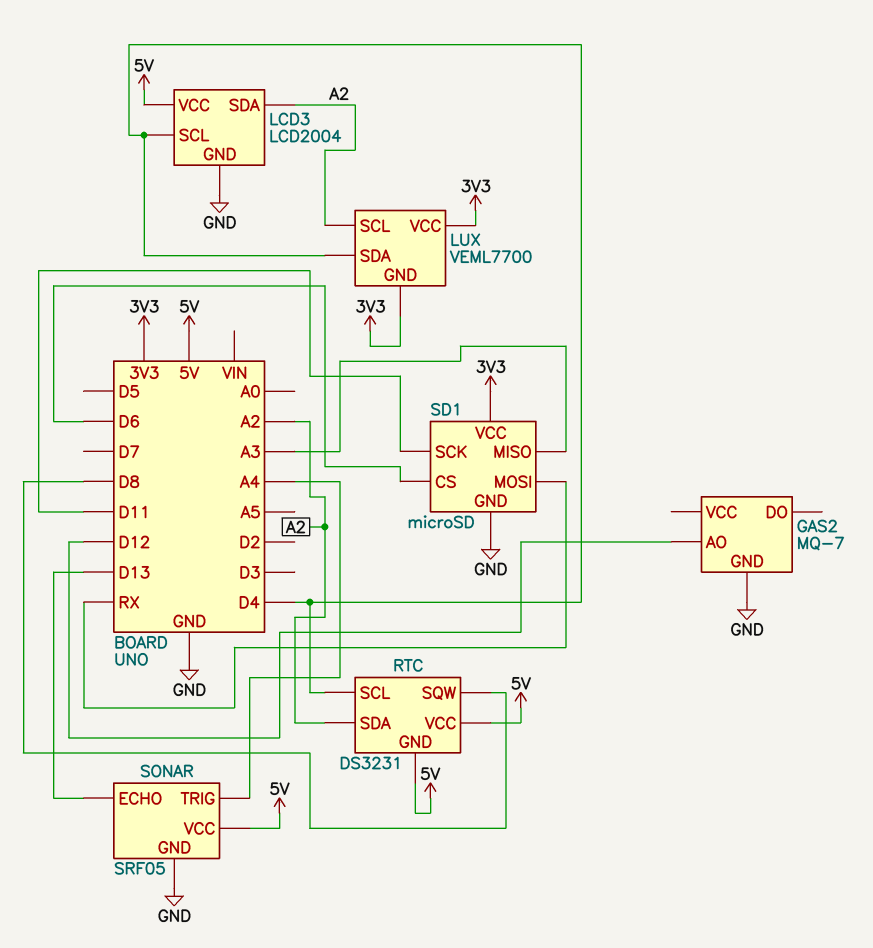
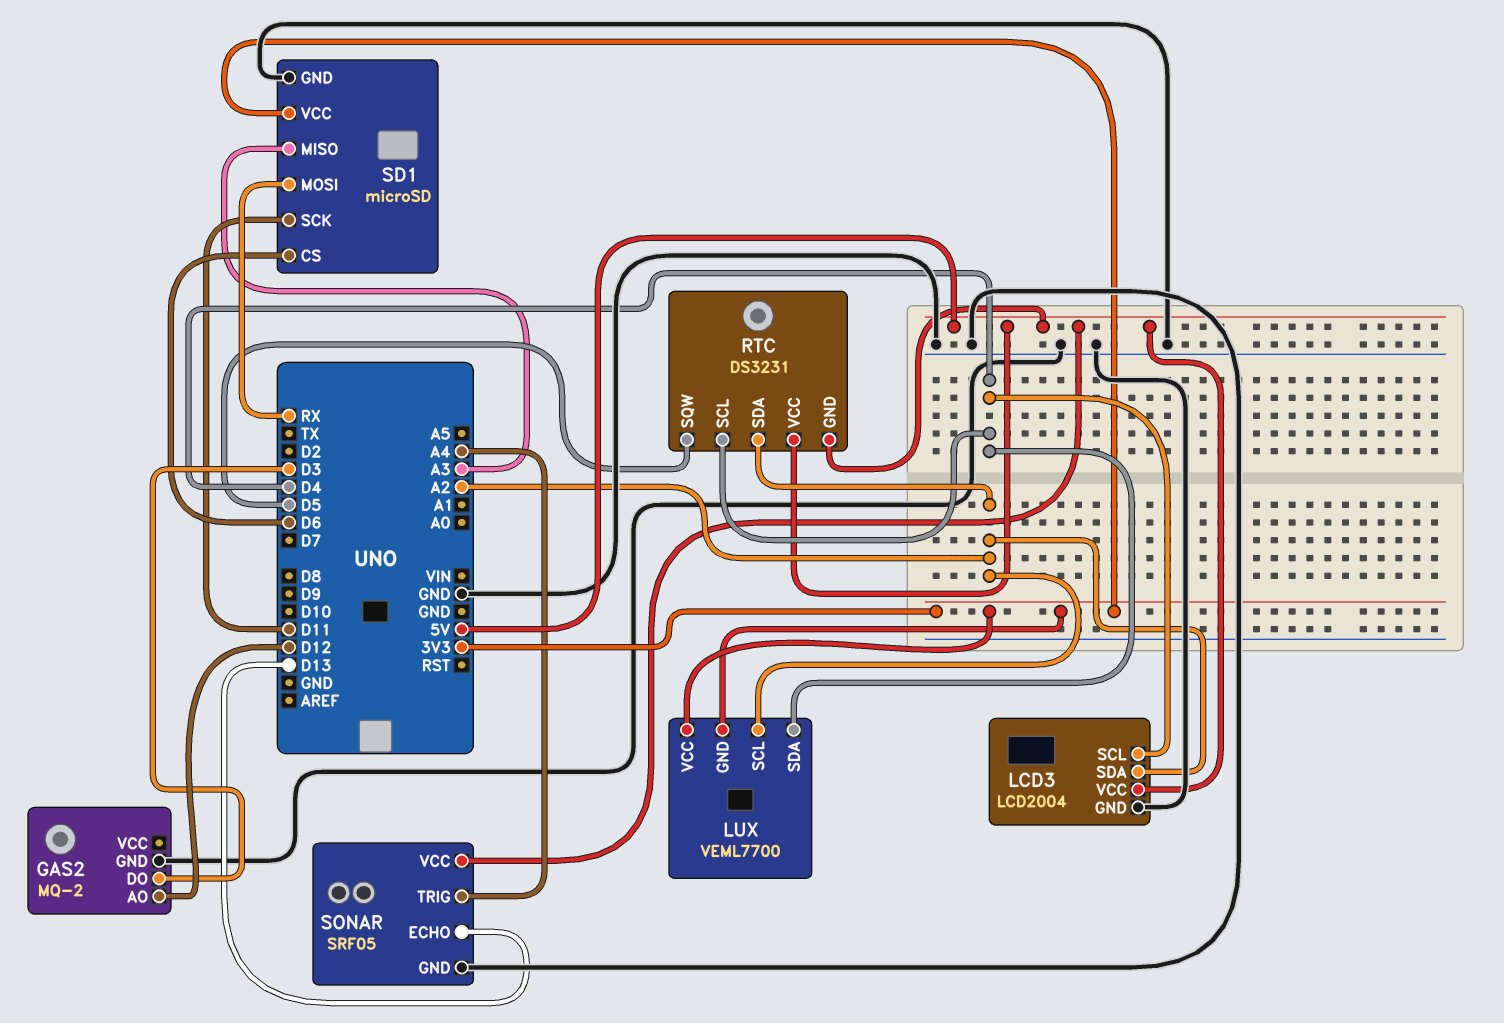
GAS2: MQ-7 -> MQ-2
GAS2 pin DO: none -> D3
RTC pin SQW: D8 -> D5

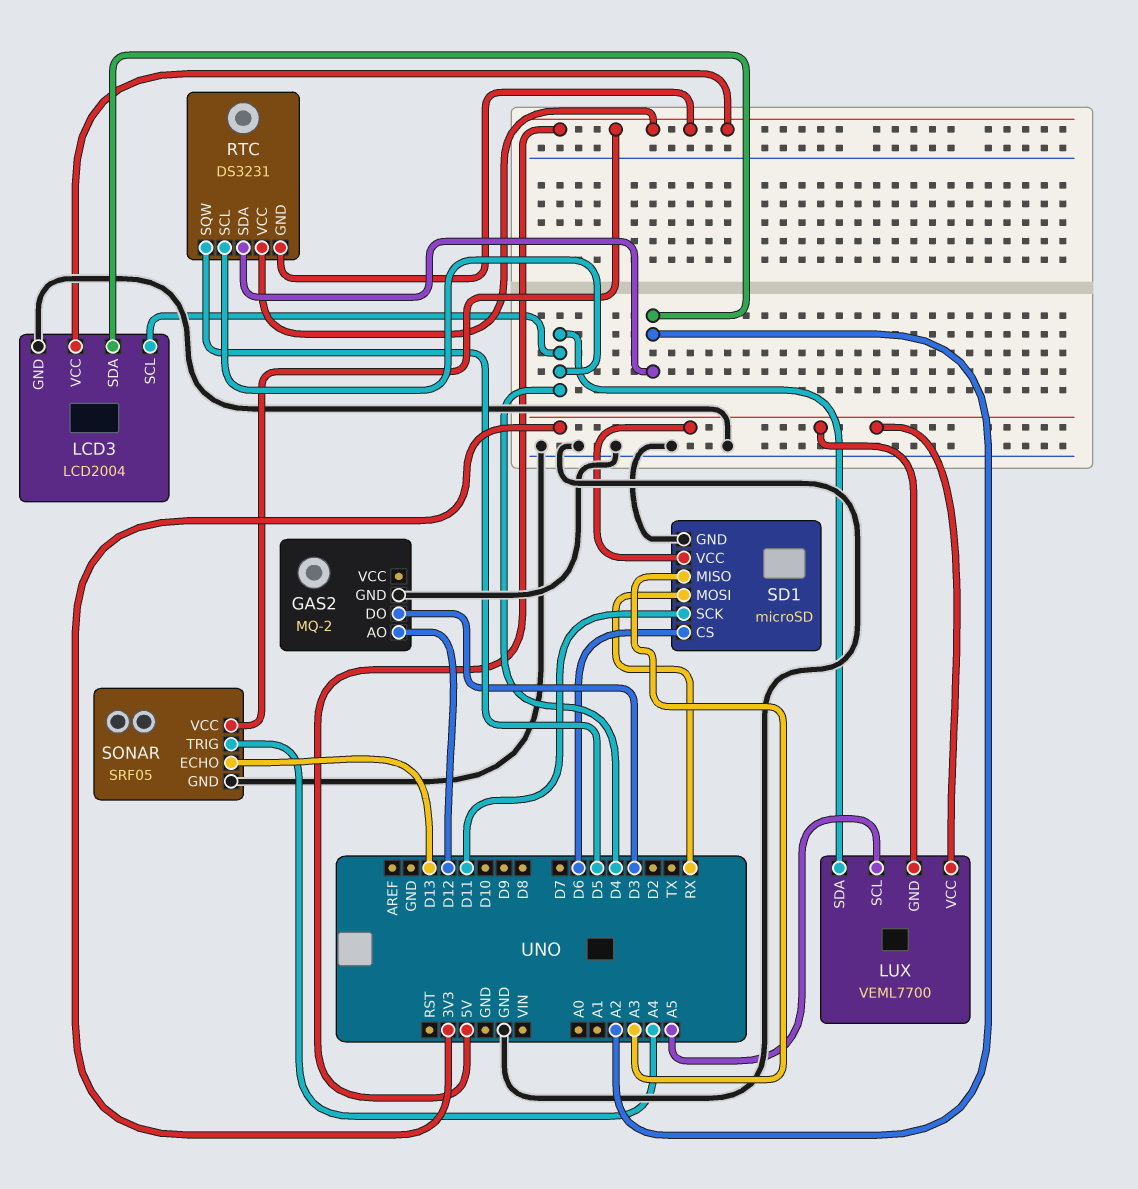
LUX pin SCL: A2 -> A5

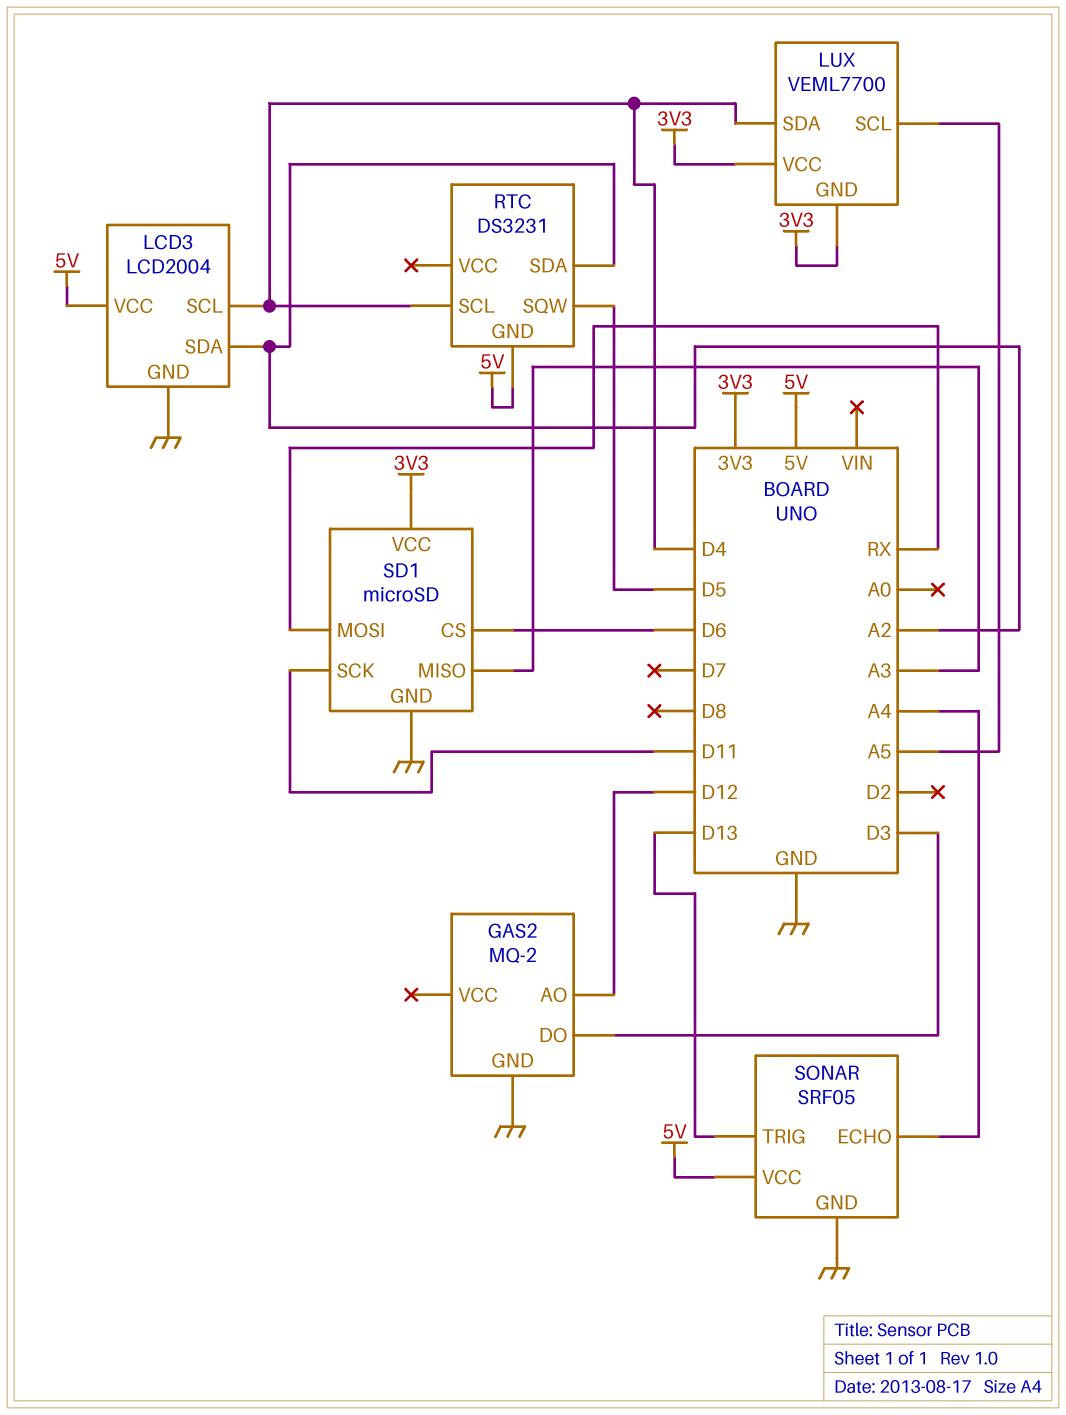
RTC pin VCC: 5V -> none
SONAR pin ECHO: D13 -> A4
SONAR pin TRIG: A4 -> D13

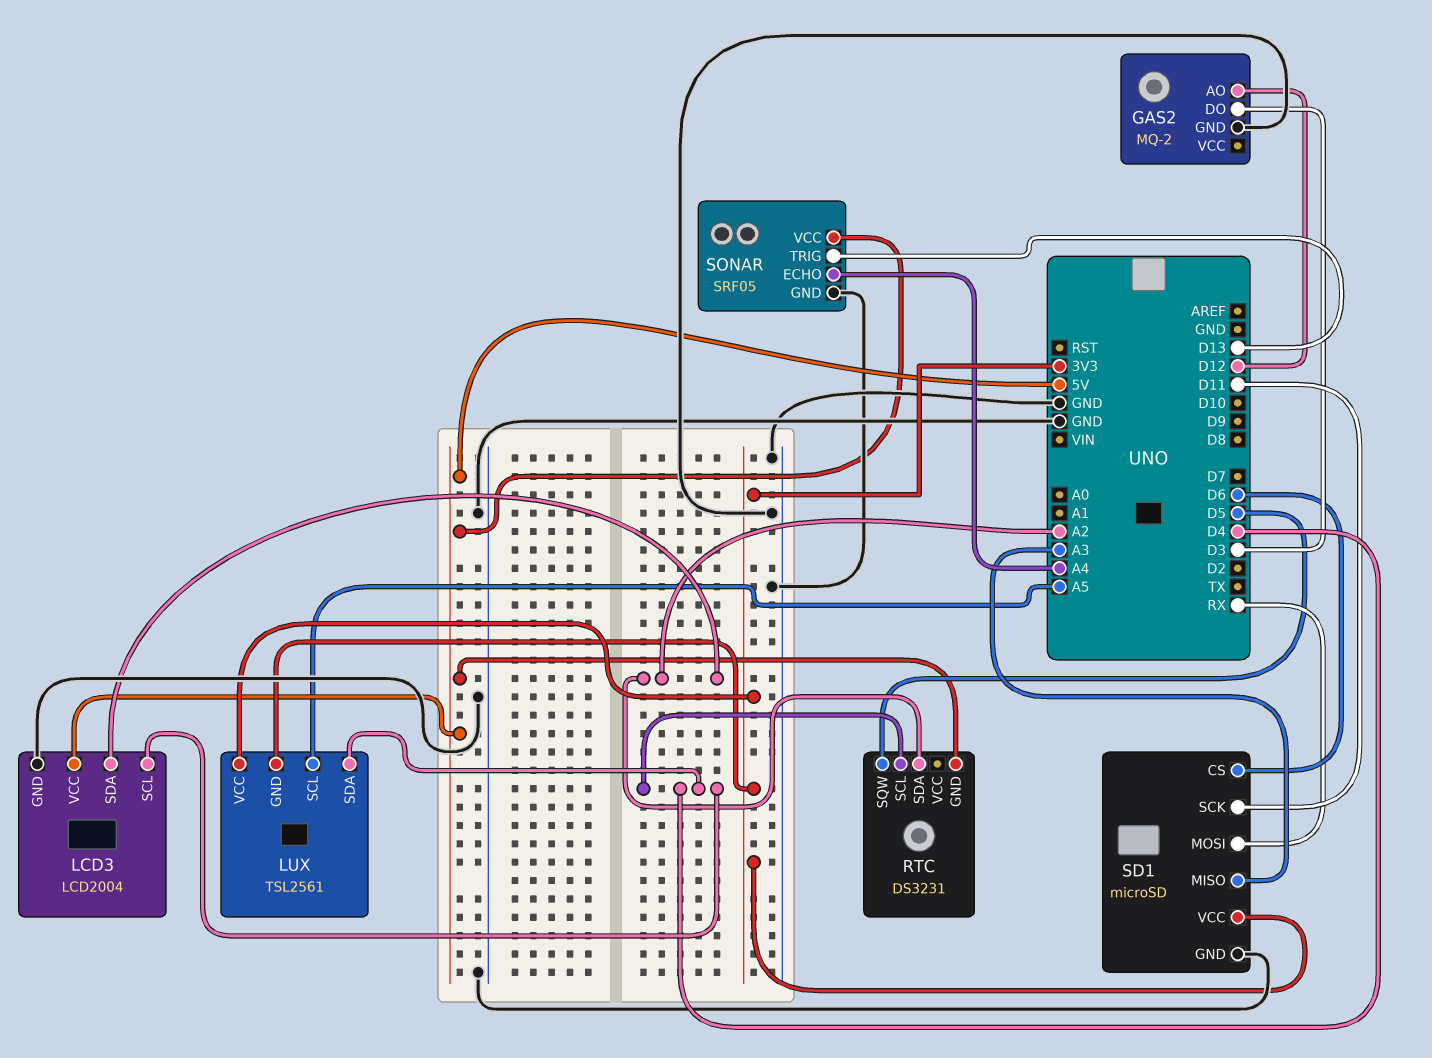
LUX: VEML7700 -> TSL2561

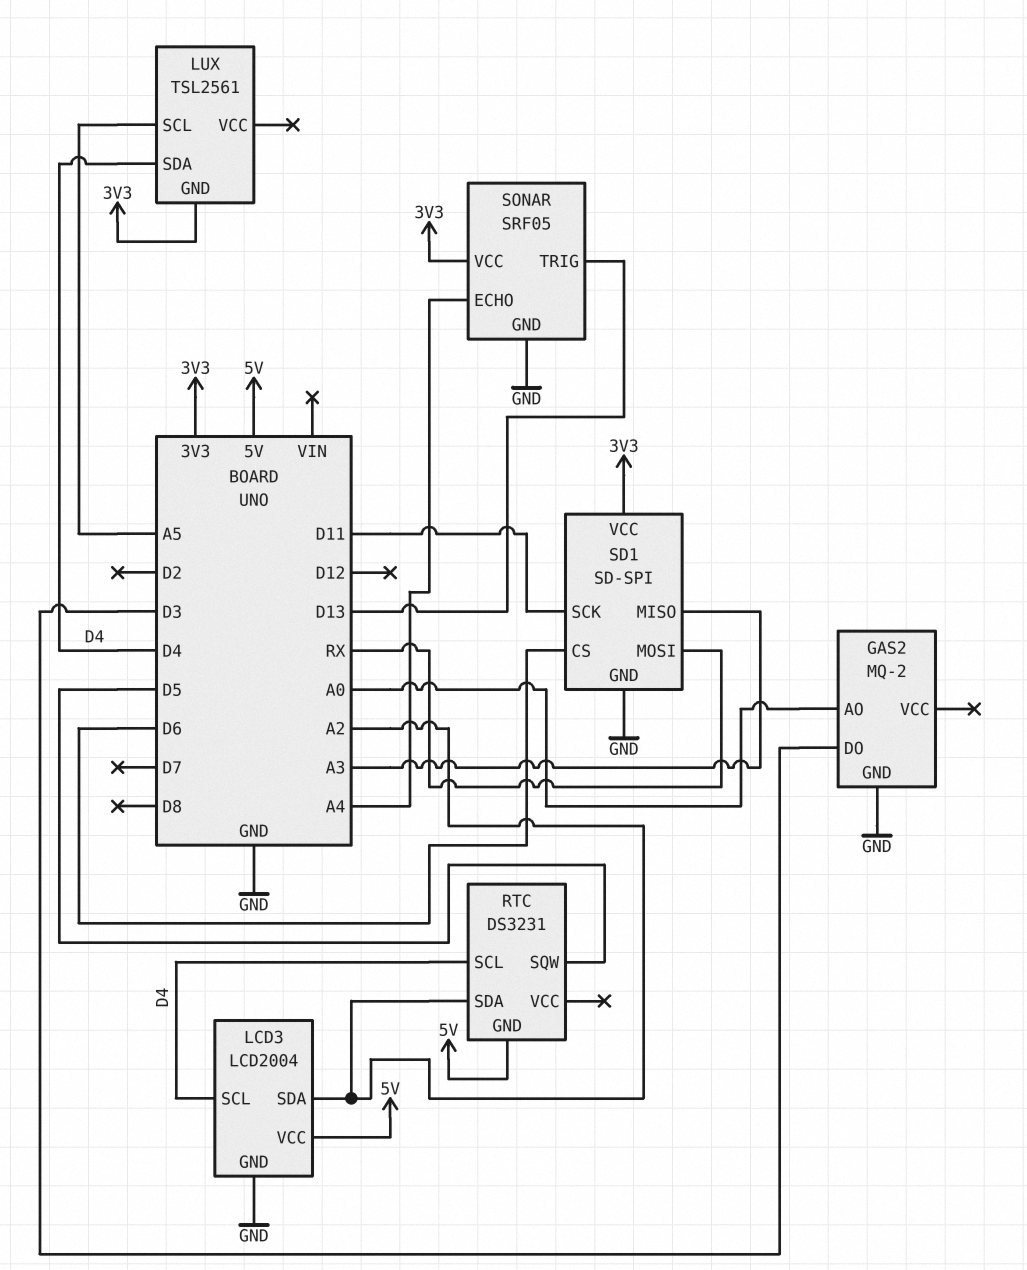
GAS2 pin AO: D12 -> A0
LUX pin VCC: 3V3 -> none
SD1: microSD -> SD-SPI
SONAR pin VCC: 5V -> 3V3

